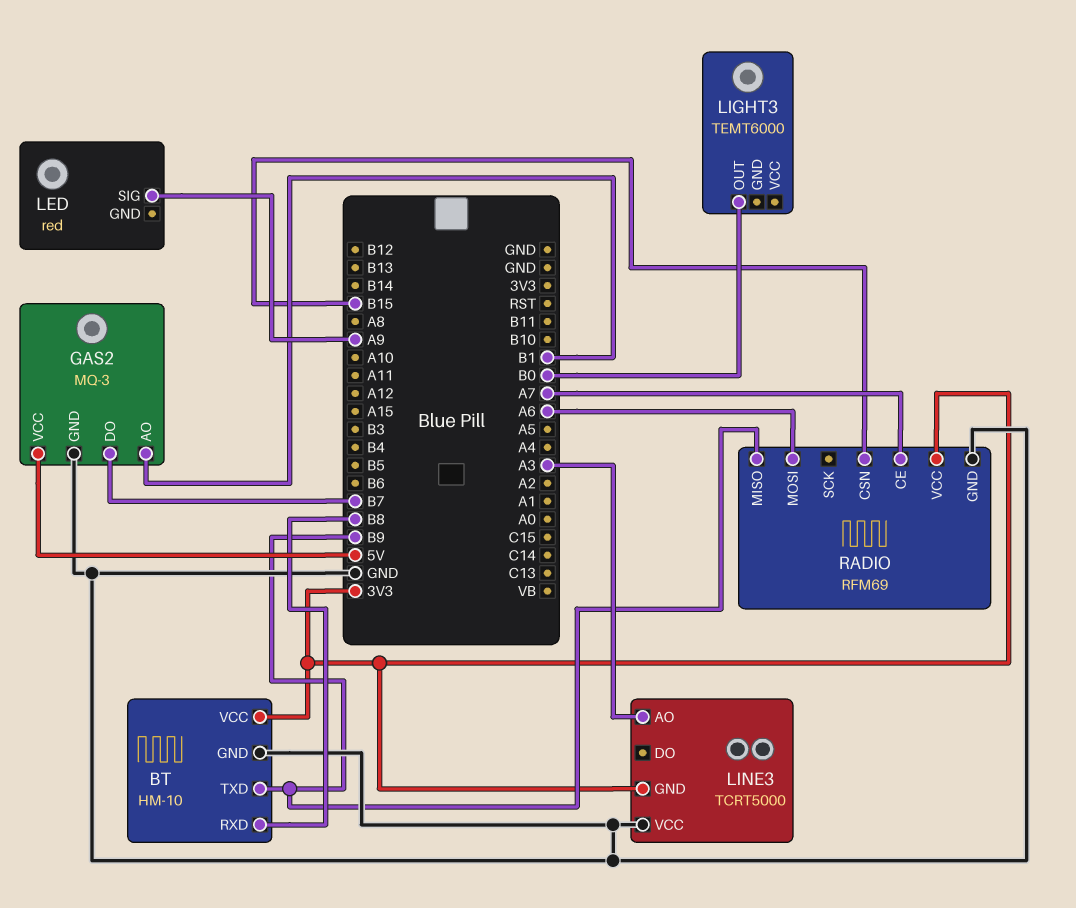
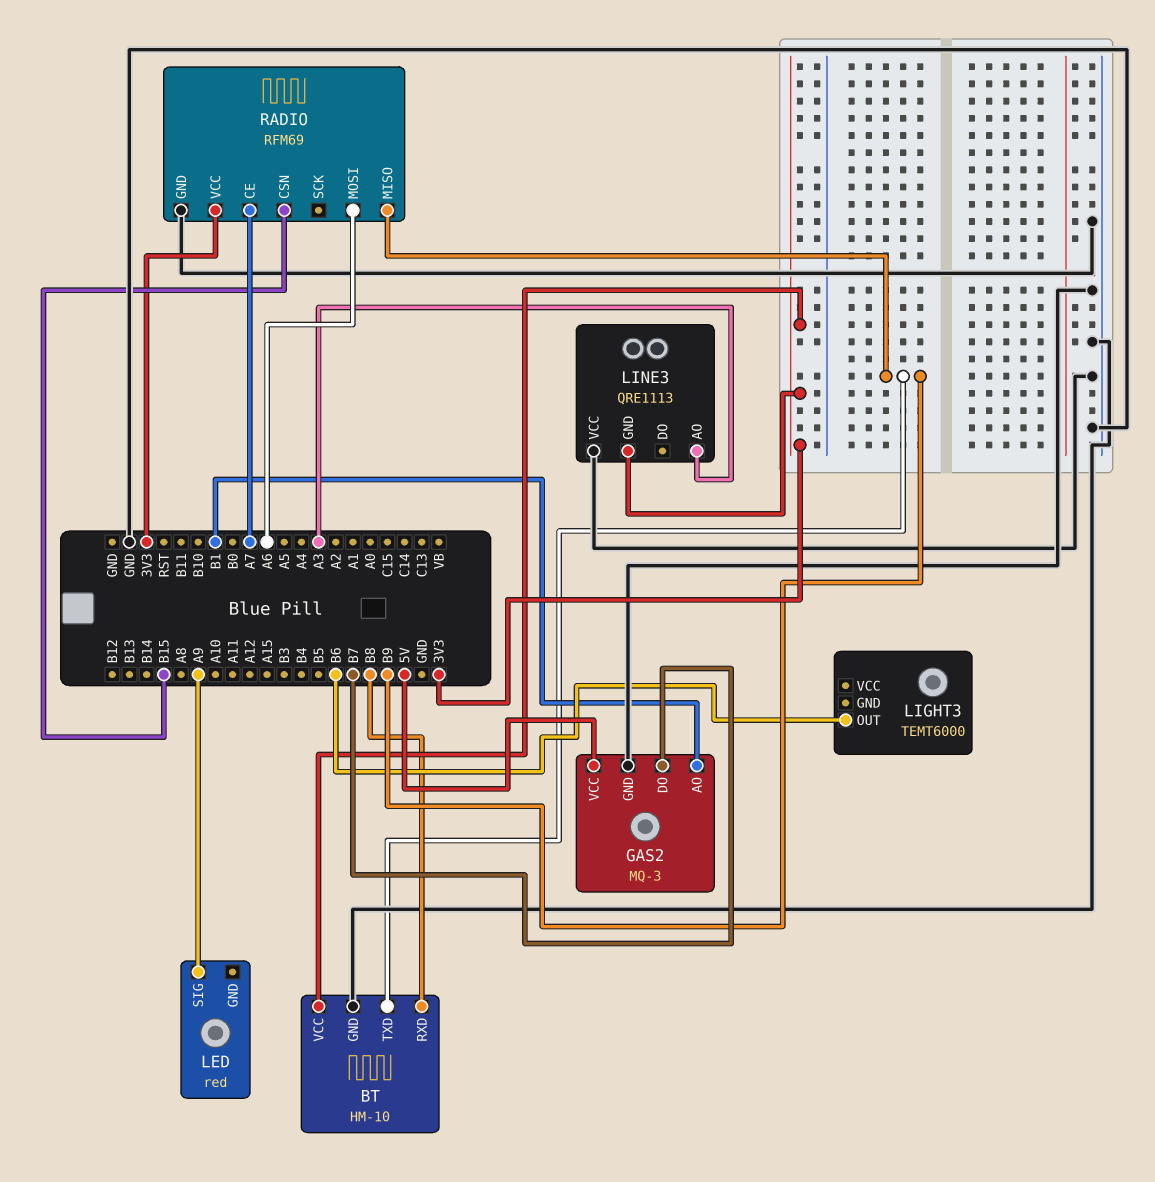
LIGHT3 pin OUT: B0 -> B6
LINE3: TCRT5000 -> QRE1113

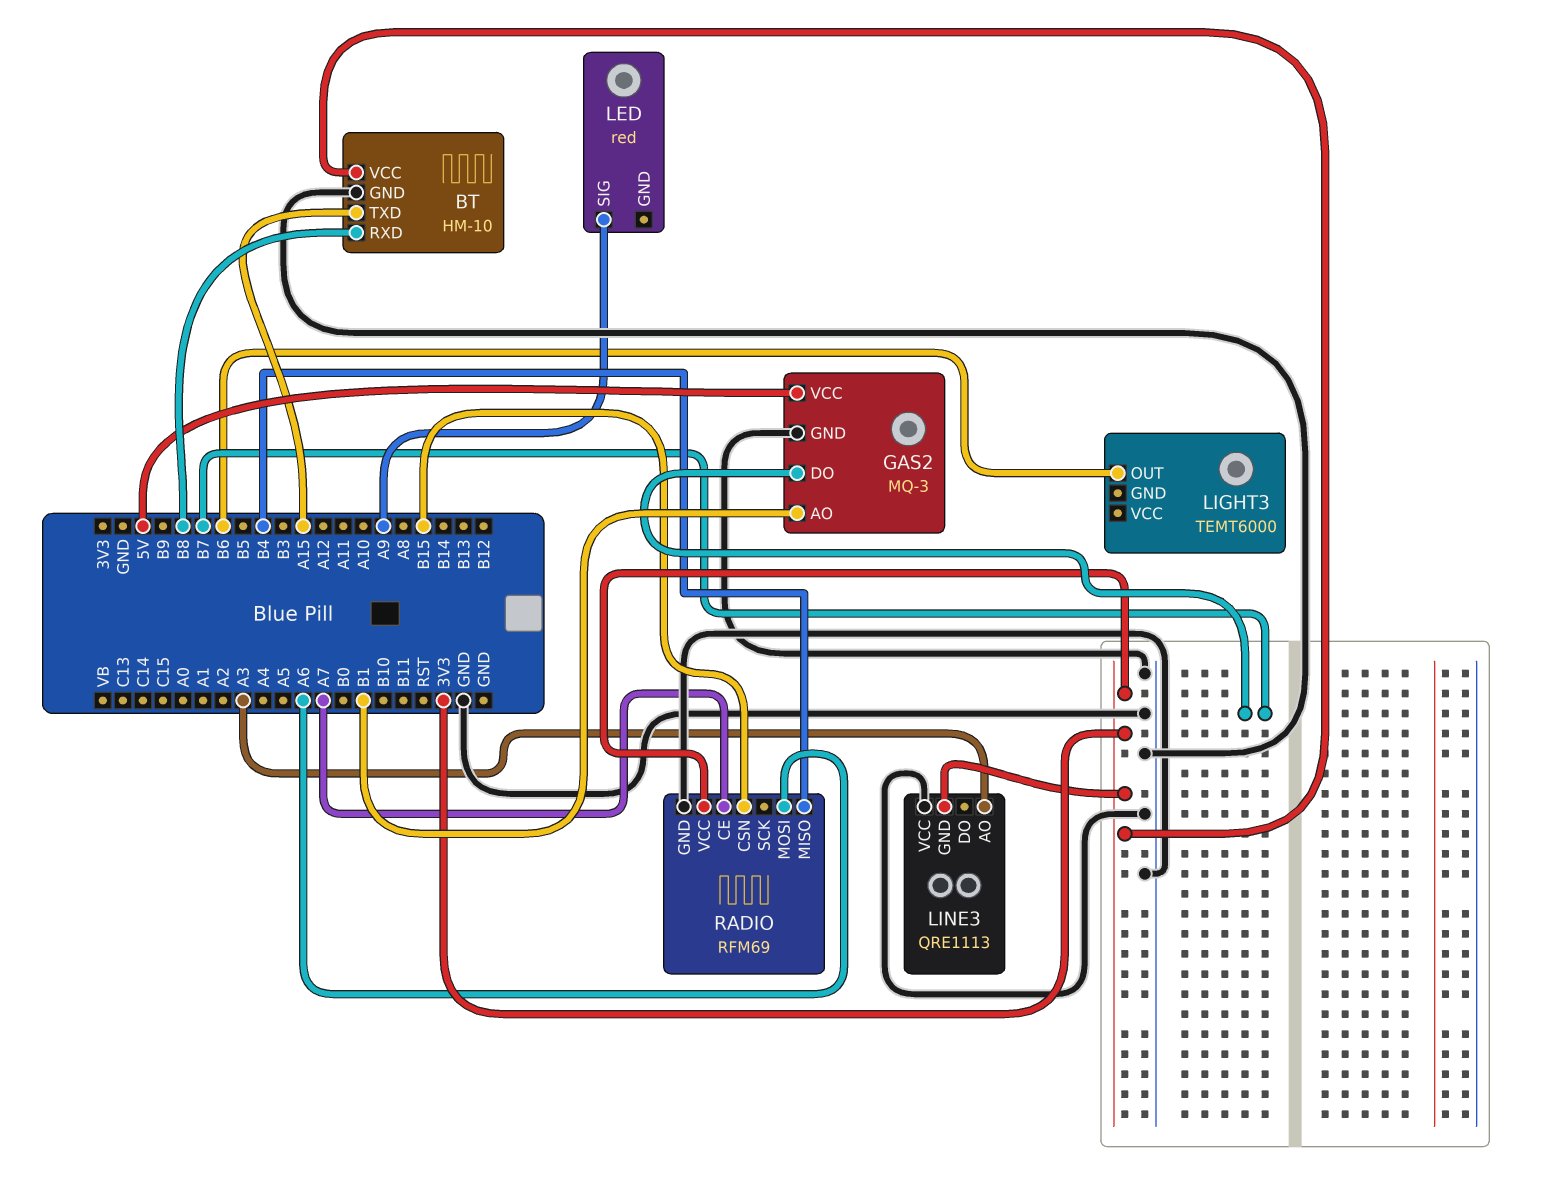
BT pin TXD: B9 -> A15
RADIO pin MISO: B9 -> B4

